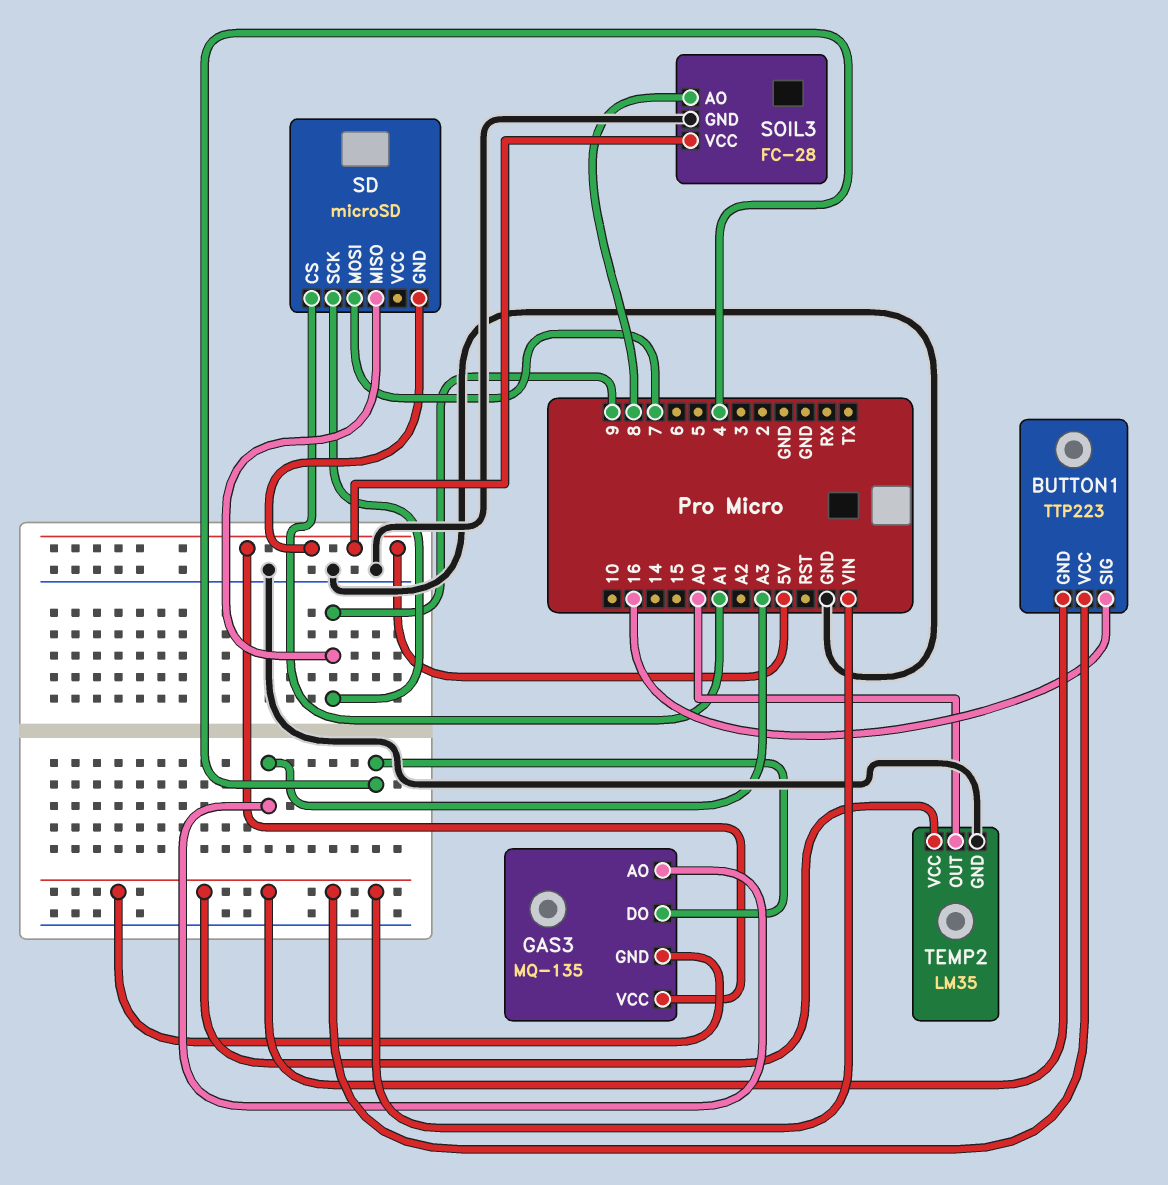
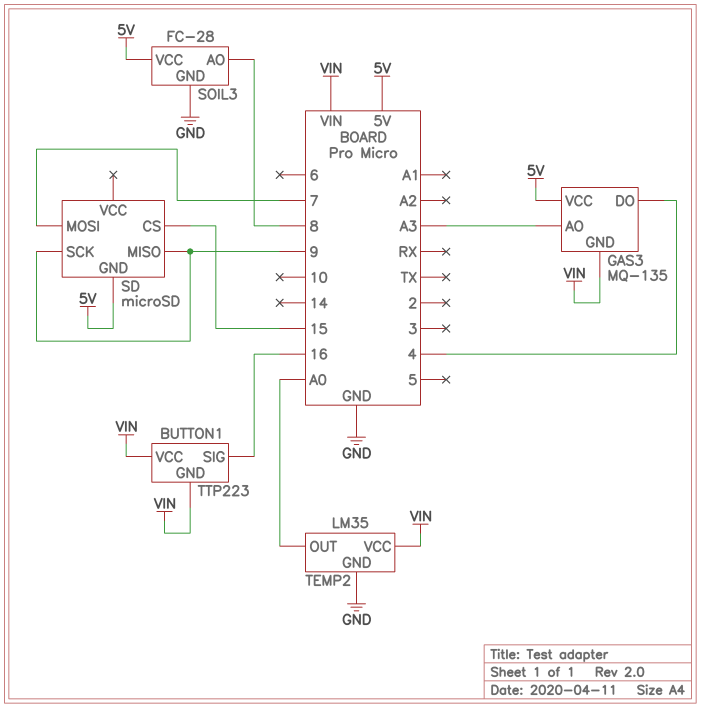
SD pin CS: A1 -> 15

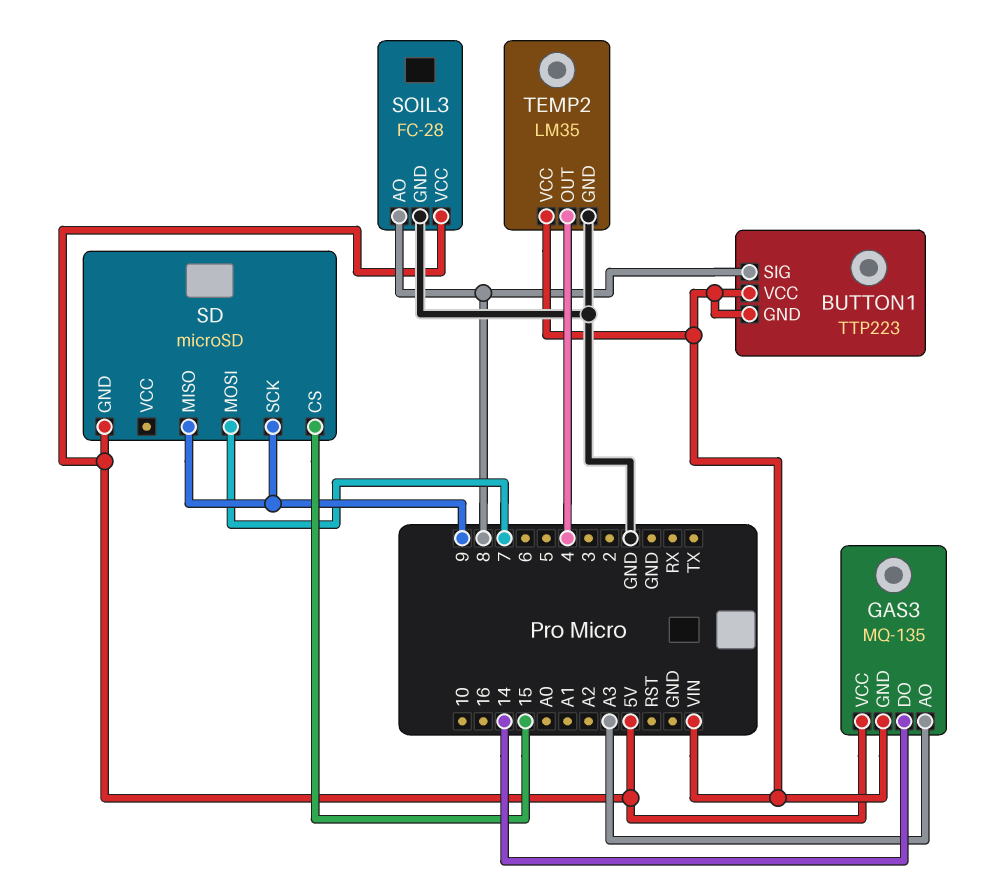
BUTTON1 pin SIG: 16 -> 8
GAS3 pin DO: 4 -> 14
TEMP2 pin OUT: A0 -> 4

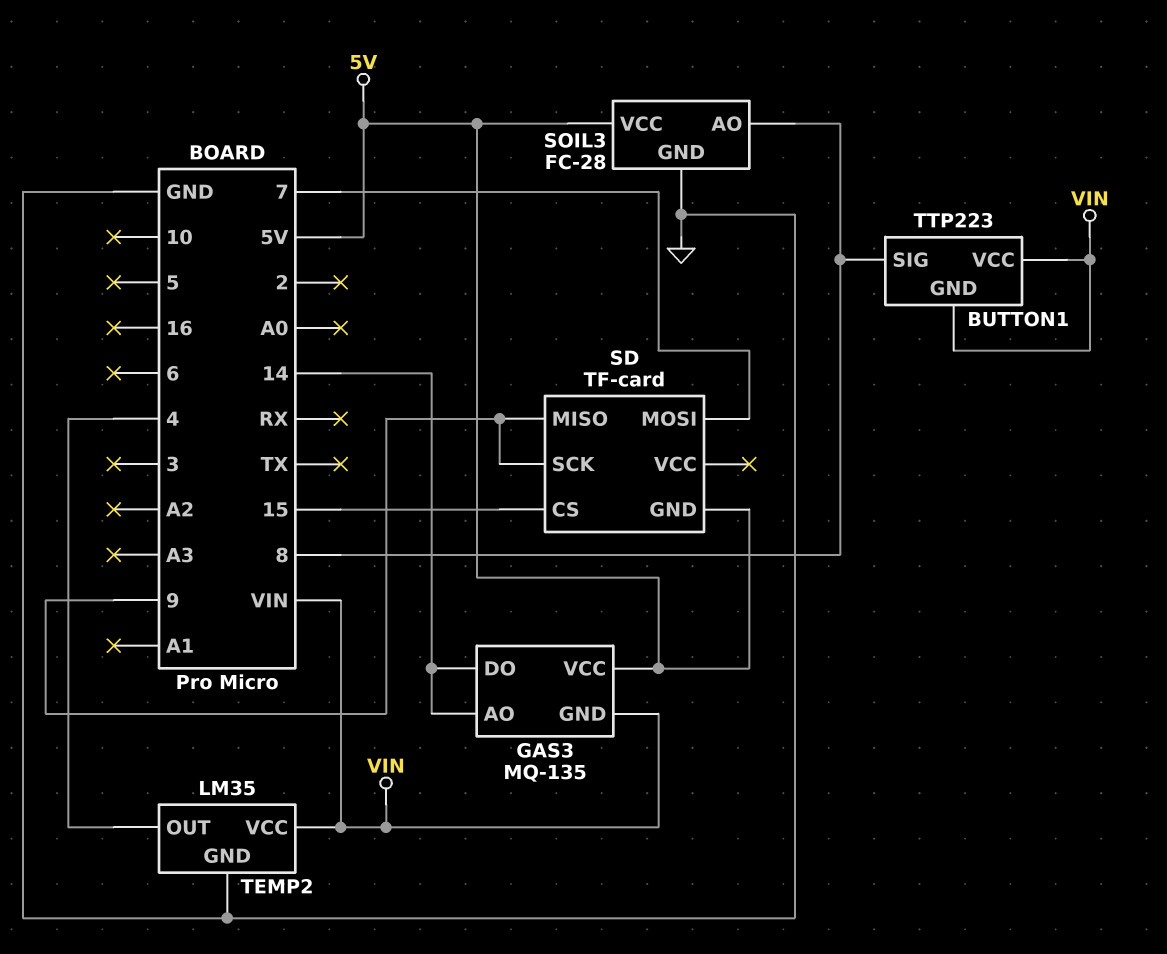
GAS3 pin AO: A3 -> 14
SD: microSD -> TF-card

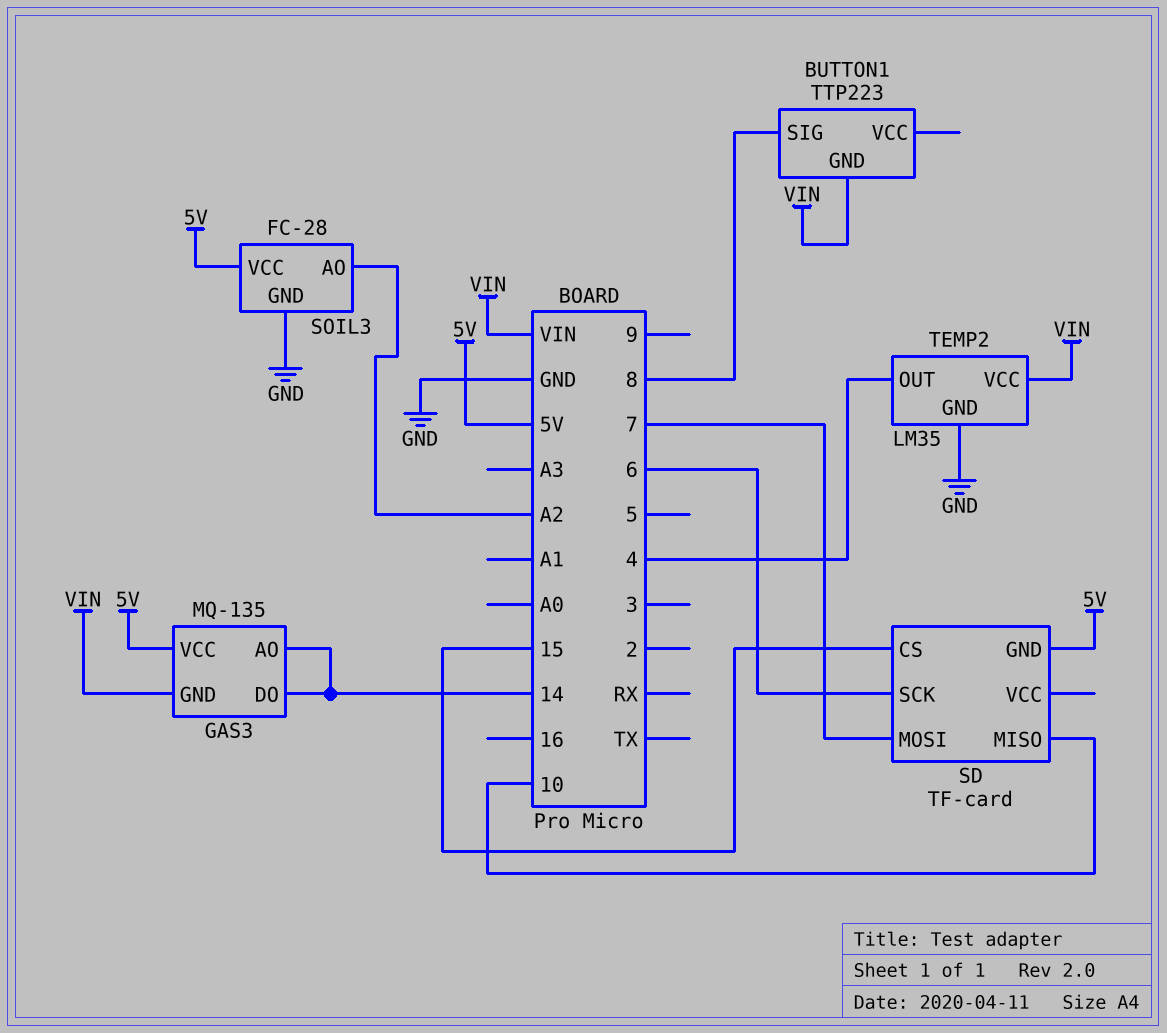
BUTTON1 pin VCC: VIN -> none
SD pin MISO: 9 -> 10
SD pin SCK: 9 -> 6
SOIL3 pin AO: 8 -> A2

